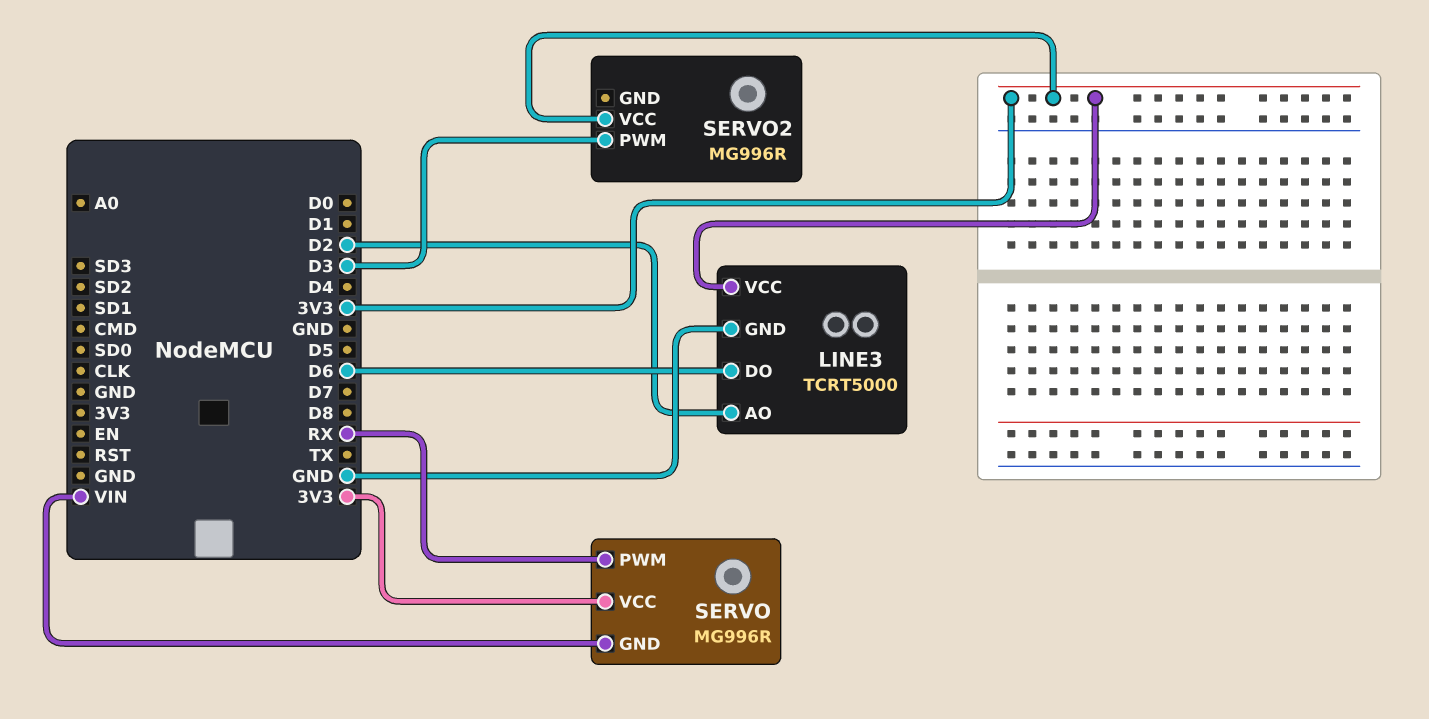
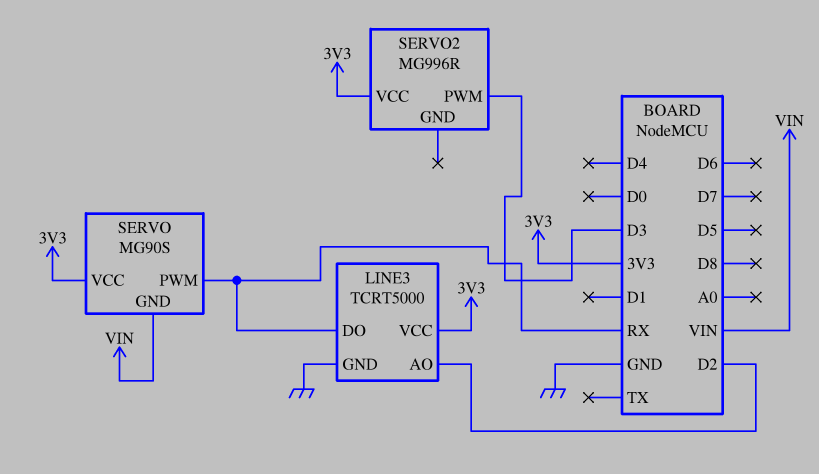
LINE3 pin DO: D6 -> RX
SERVO: MG996R -> MG90S

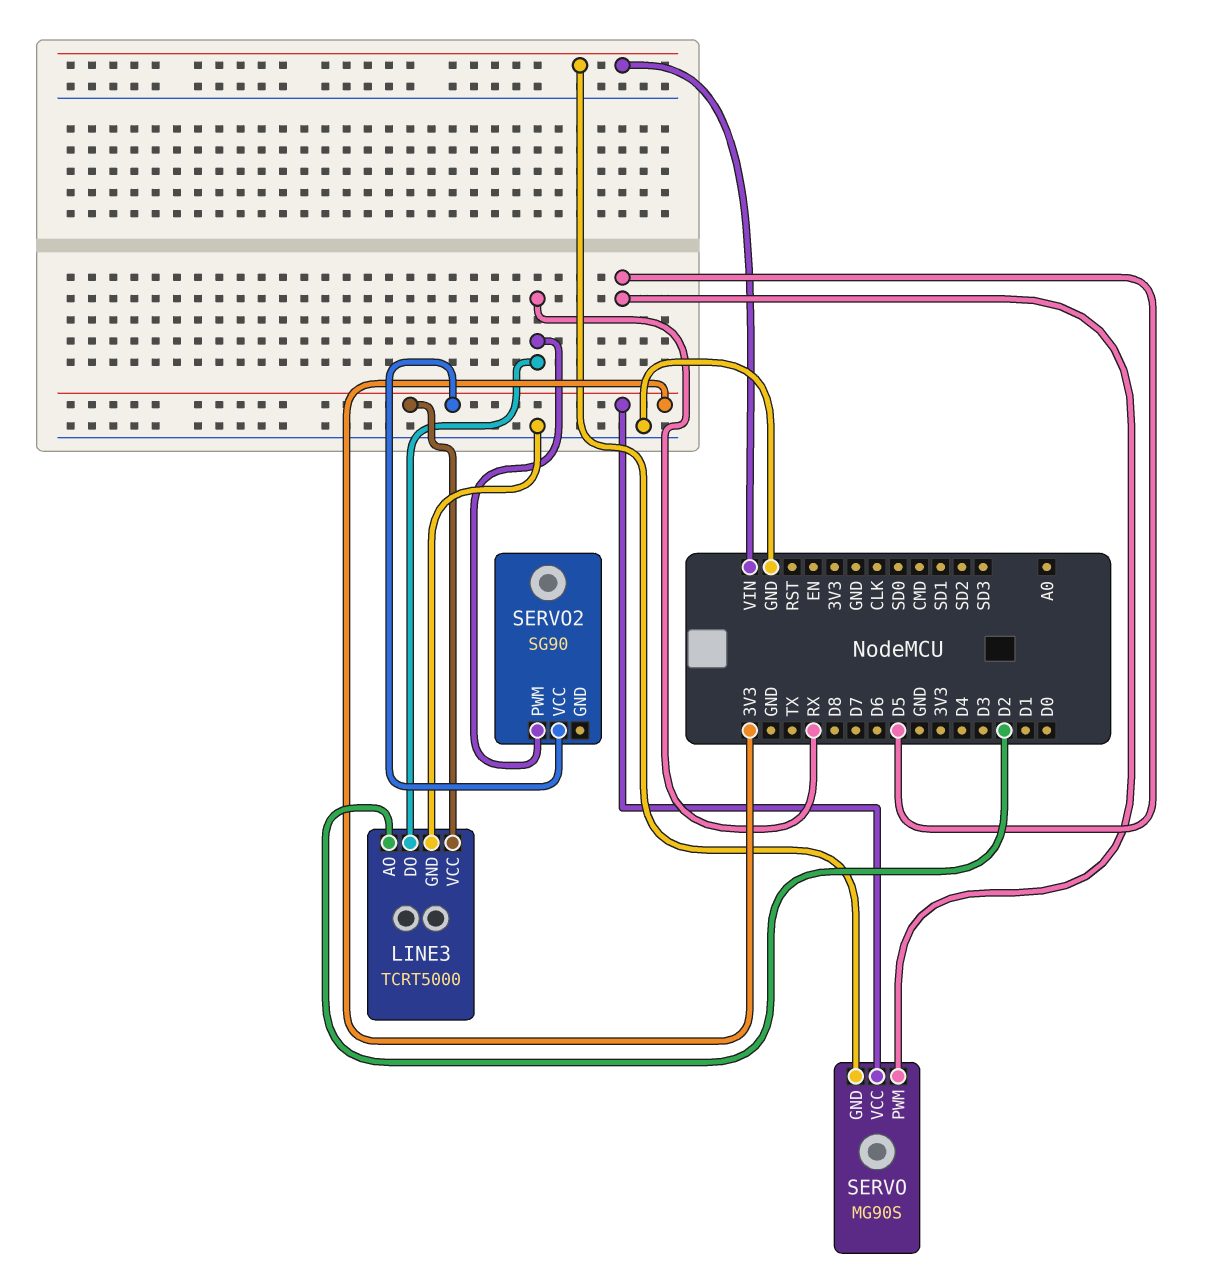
SERVO pin PWM: RX -> D5
SERVO2: MG996R -> SG90
SERVO2 pin PWM: D3 -> RX

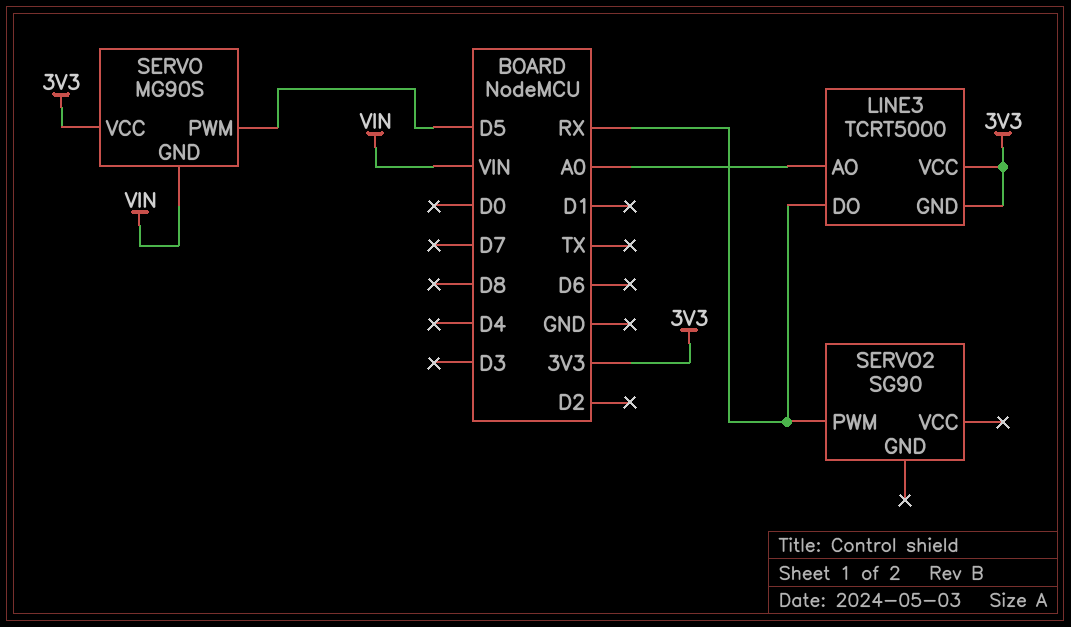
LINE3 pin AO: D2 -> A0
LINE3 pin GND: GND -> 3V3
SERVO2 pin VCC: 3V3 -> none

